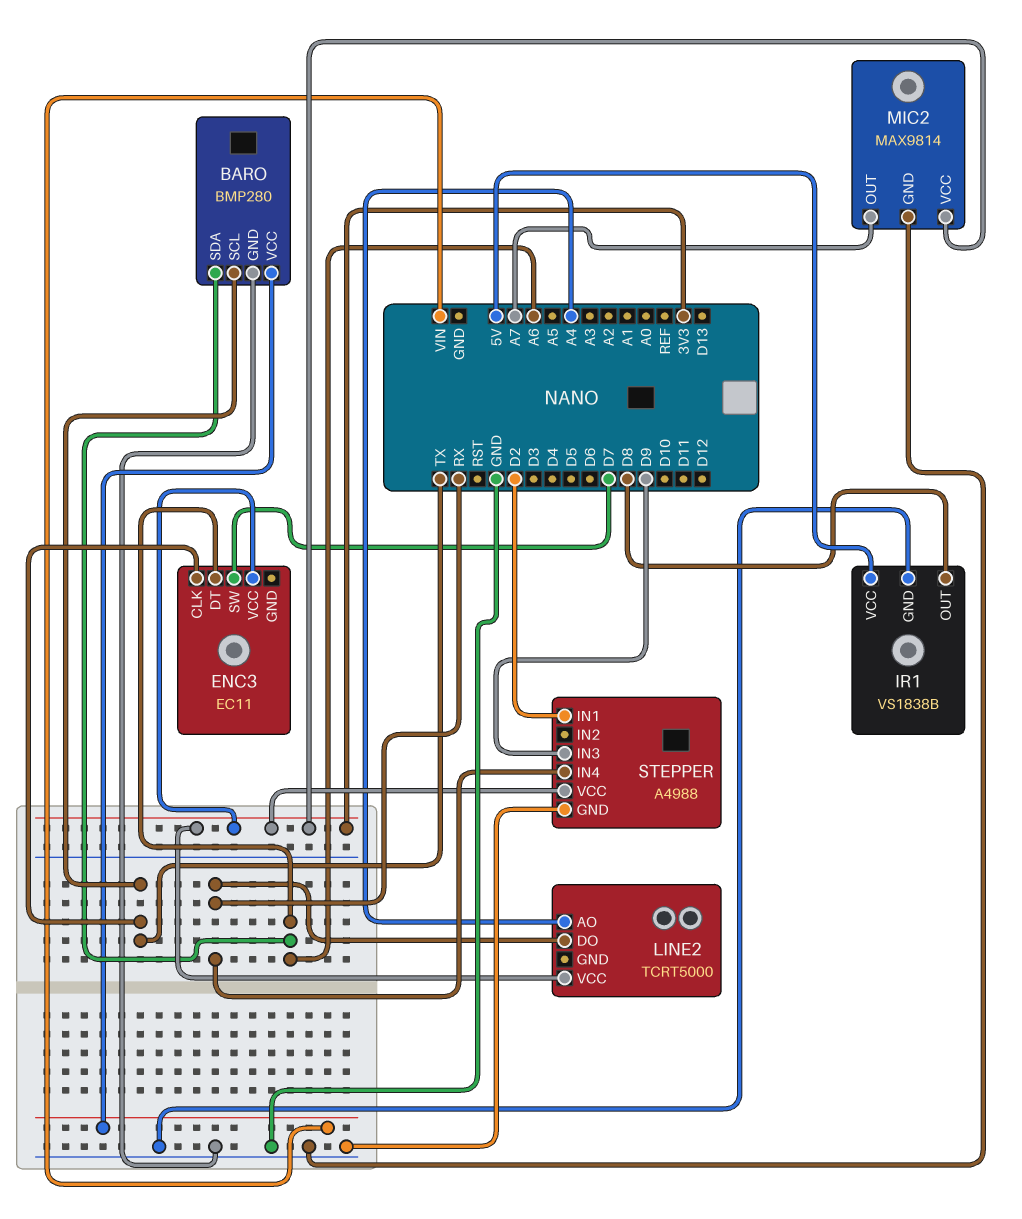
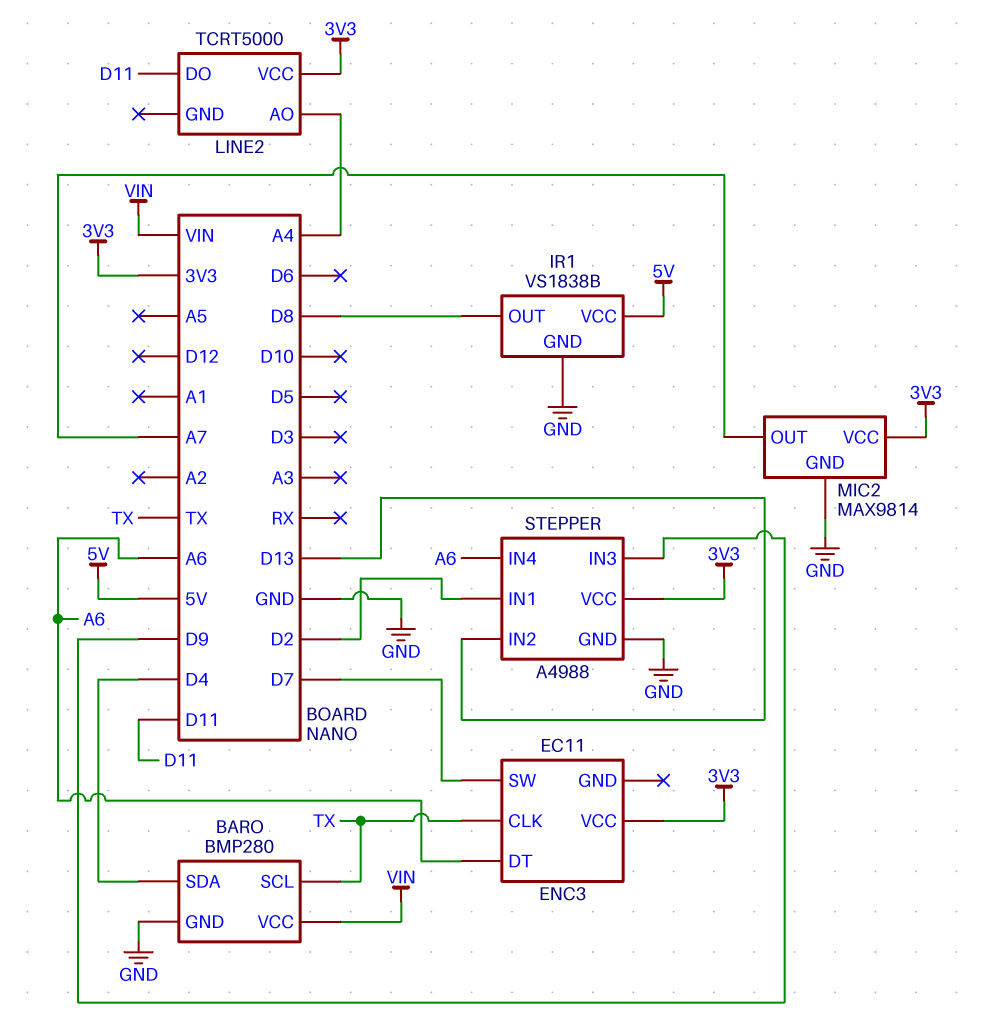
BARO pin SDA: A6 -> D4
LINE2 pin DO: RX -> D11
STEPPER pin IN2: none -> D13
STEPPER pin IN4: RX -> A6

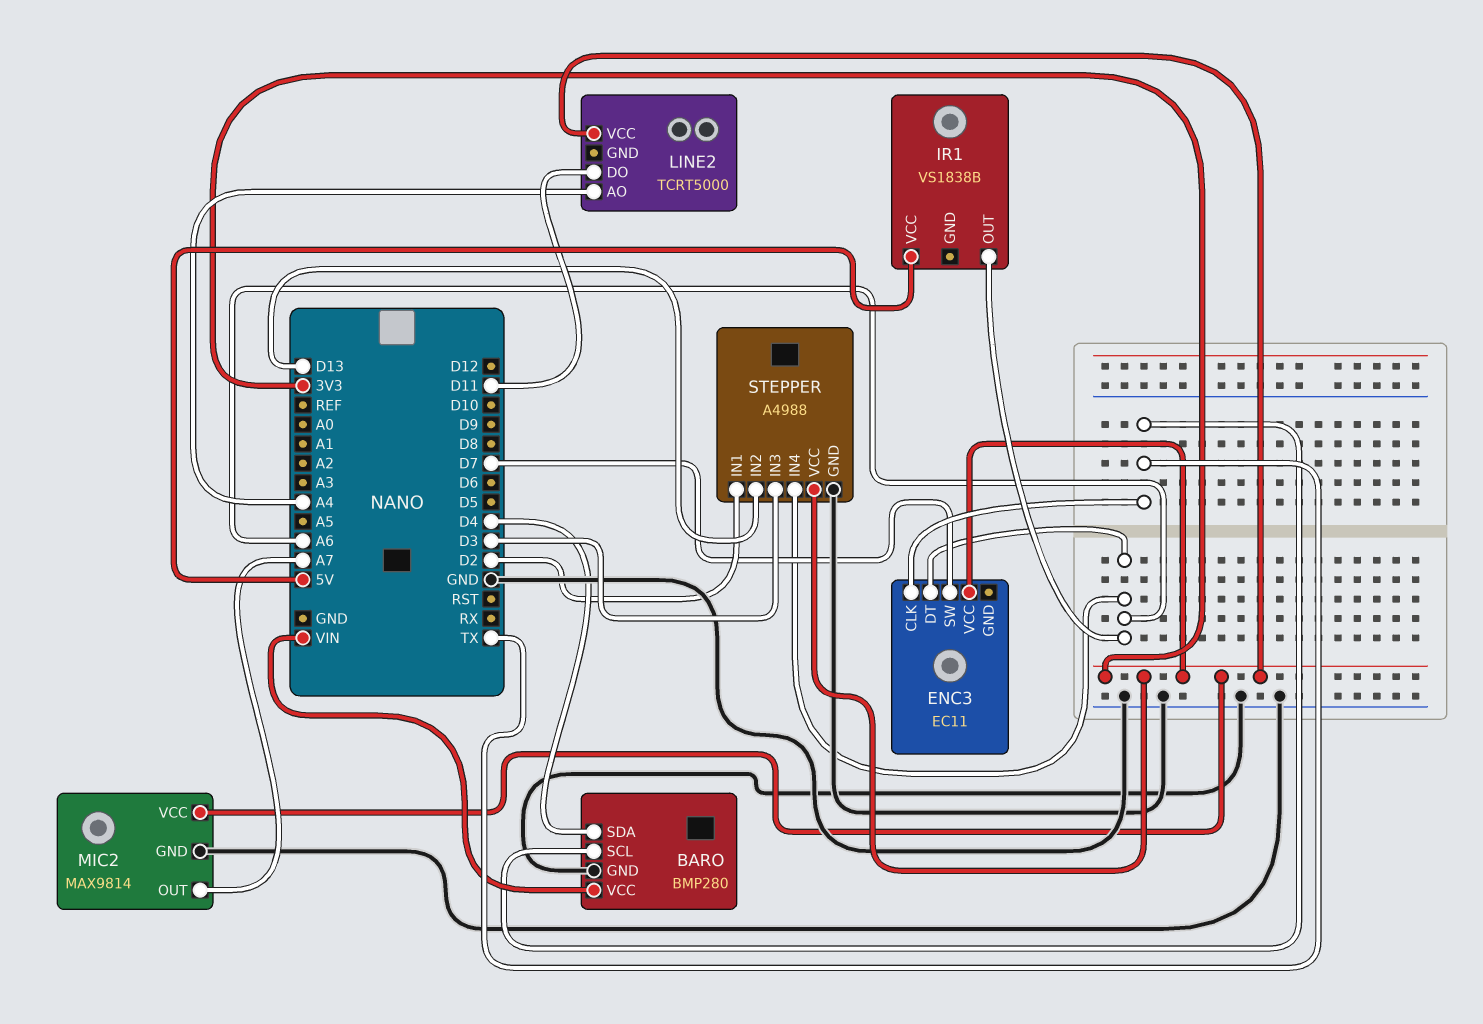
IR1 pin GND: GND -> none
IR1 pin OUT: D8 -> A6
STEPPER pin IN3: D9 -> D3

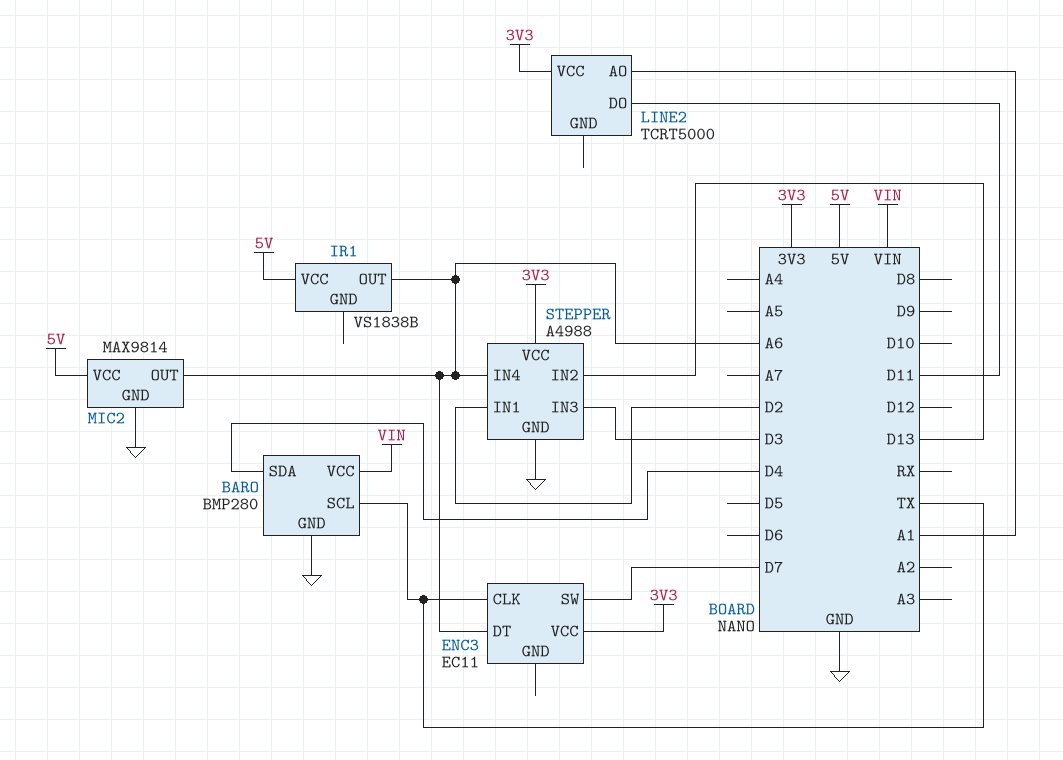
LINE2 pin AO: A4 -> A1
MIC2 pin OUT: A7 -> A6
MIC2 pin VCC: 3V3 -> 5V

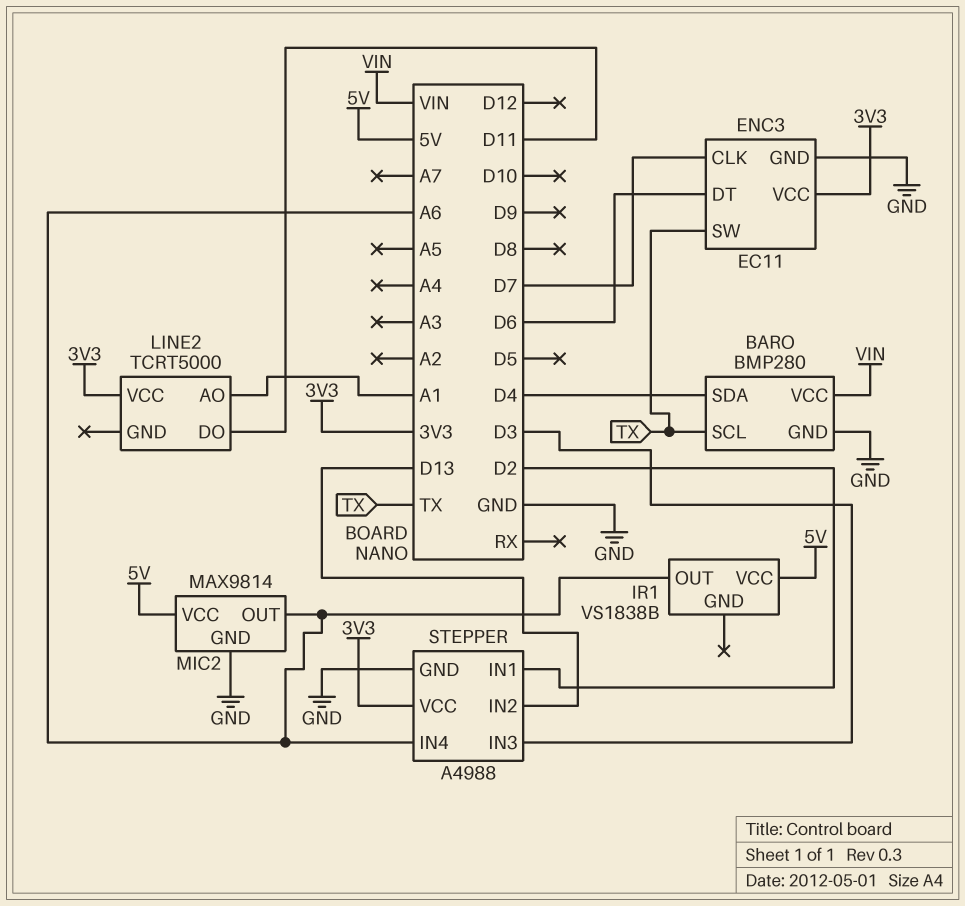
ENC3 pin CLK: TX -> D7
ENC3 pin DT: A6 -> D6
ENC3 pin GND: none -> GND
ENC3 pin SW: D7 -> TX

